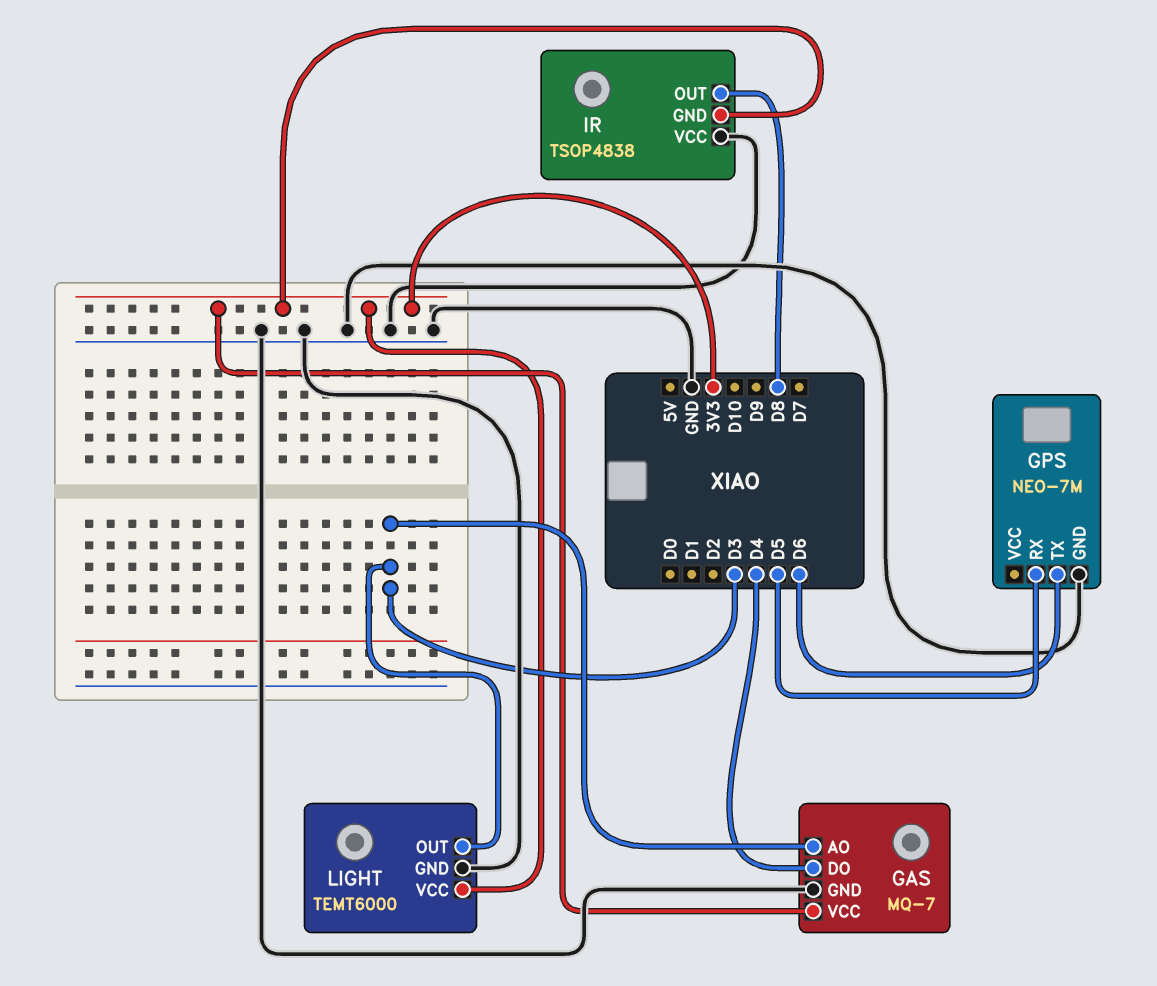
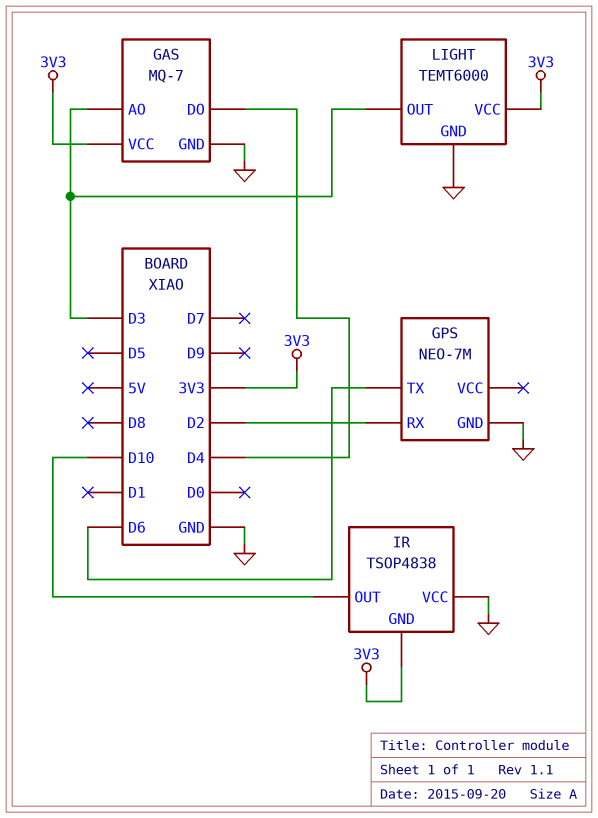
GPS pin RX: D5 -> D2
IR pin OUT: D8 -> D10

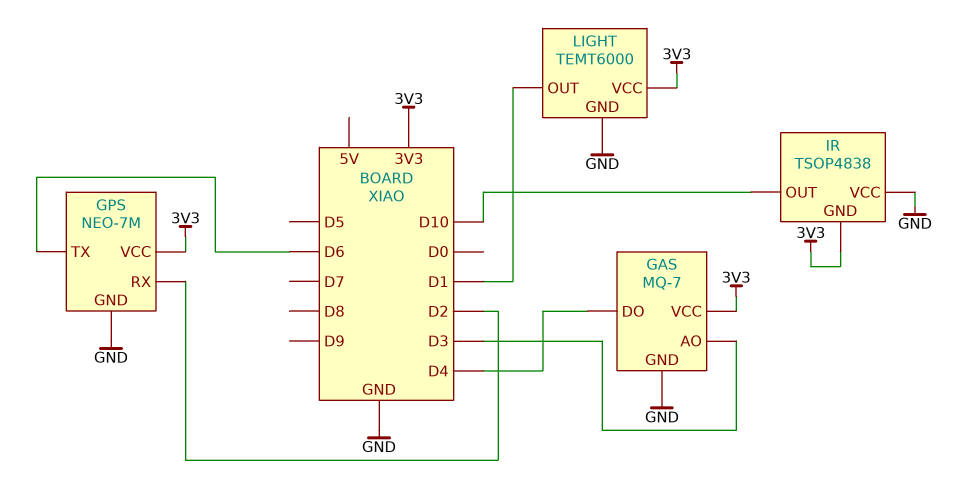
GPS pin VCC: none -> 3V3
LIGHT pin OUT: D3 -> D1

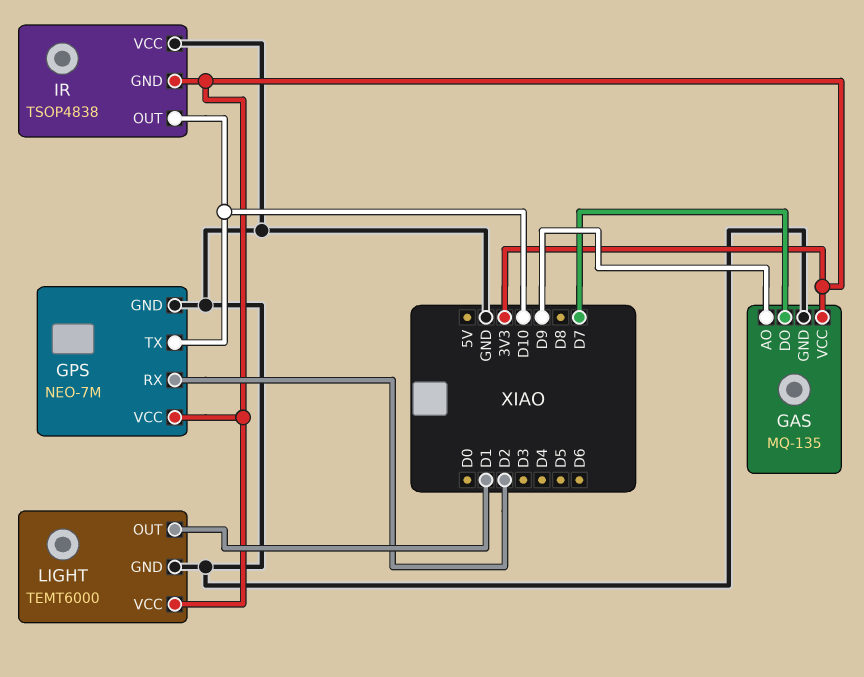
GAS: MQ-7 -> MQ-135
GAS pin AO: D3 -> D9
GAS pin DO: D4 -> D7
GPS pin TX: D6 -> D10

